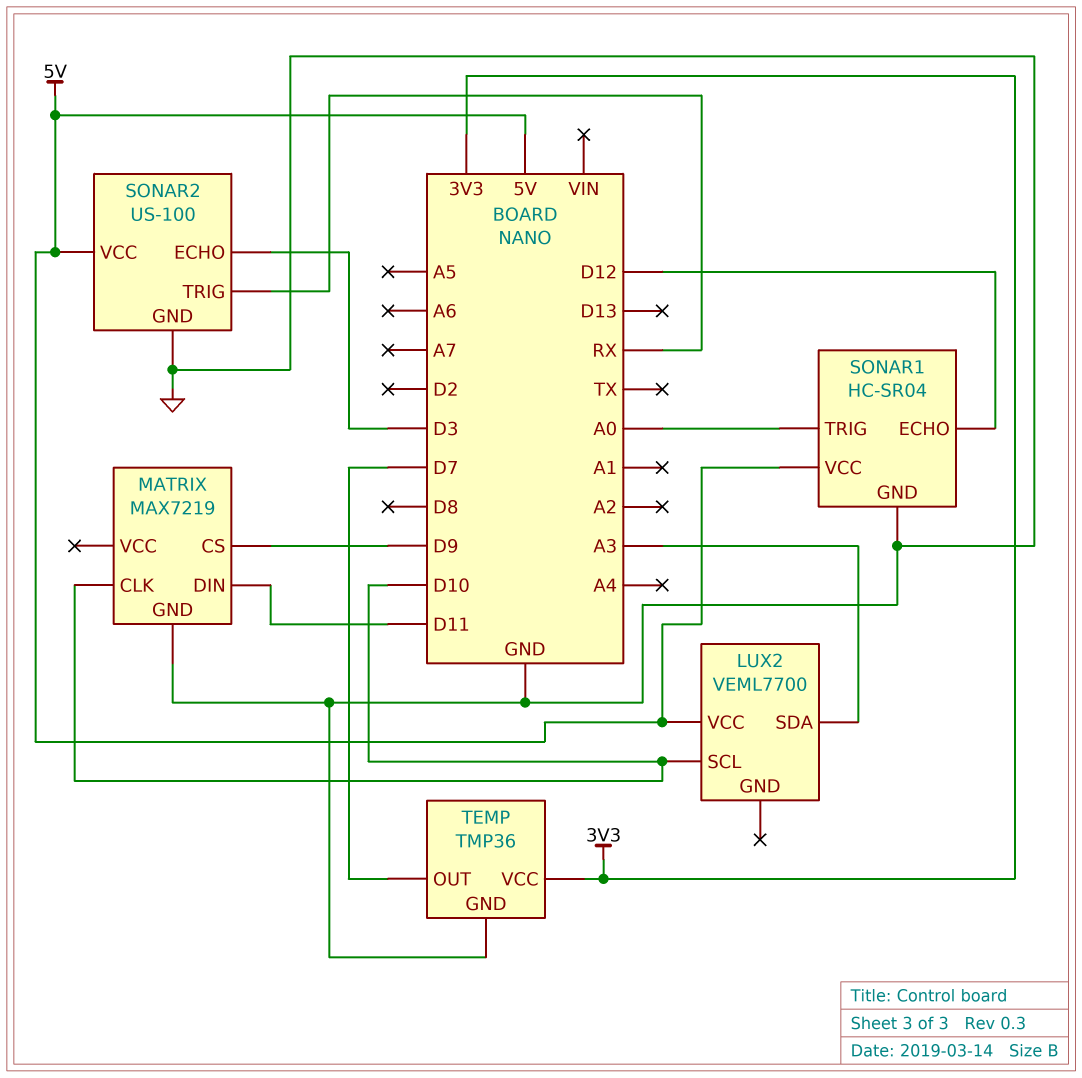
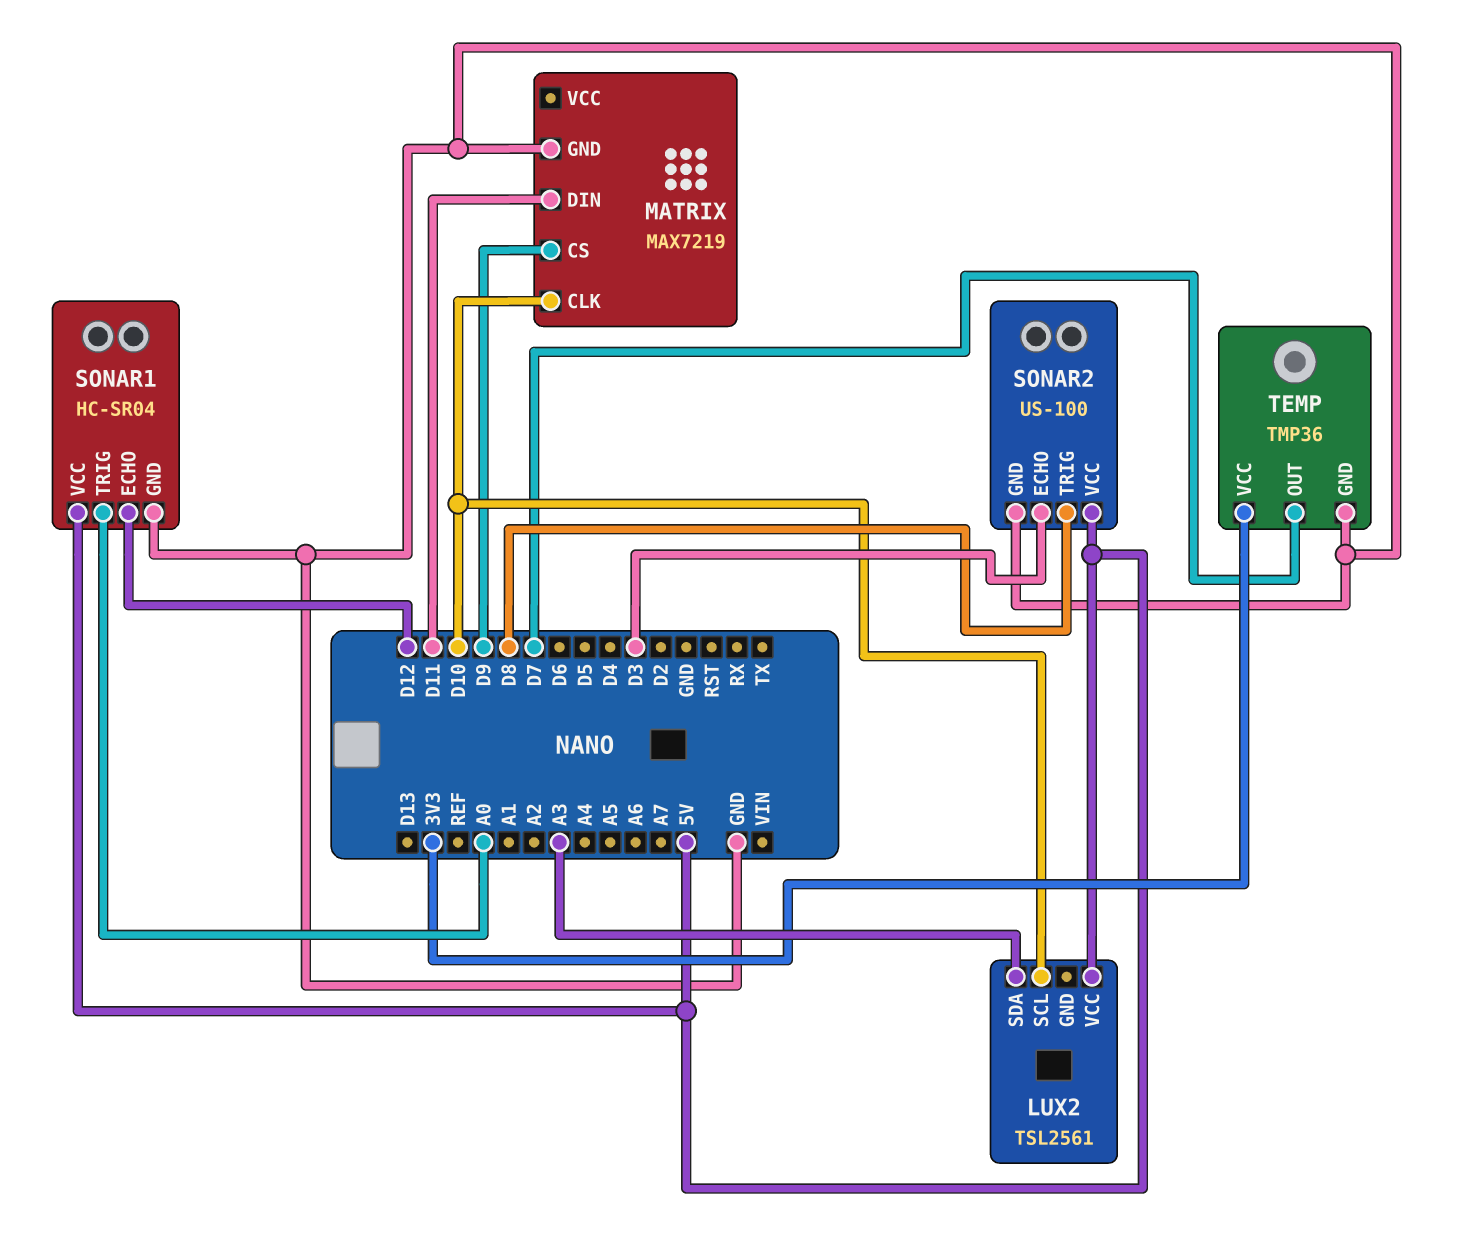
LUX2: VEML7700 -> TSL2561
SONAR2 pin TRIG: RX -> D8

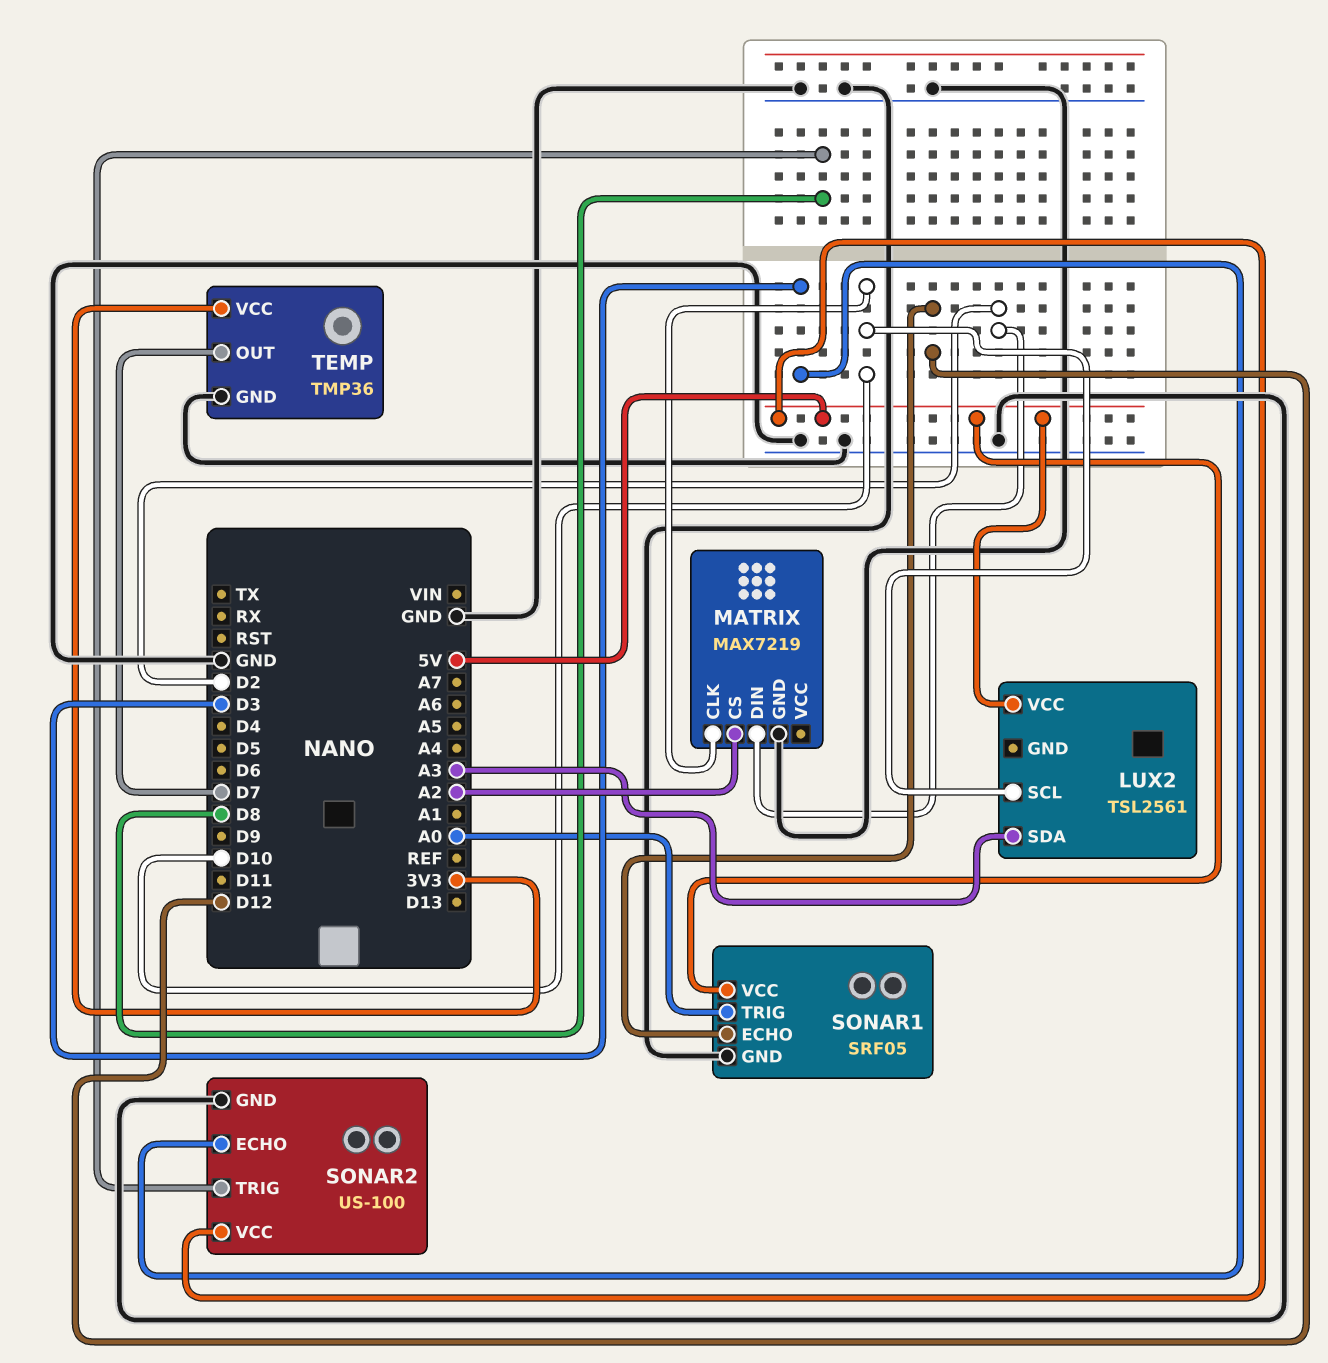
MATRIX pin CS: D9 -> A2
MATRIX pin DIN: D11 -> D2
SONAR1: HC-SR04 -> SRF05

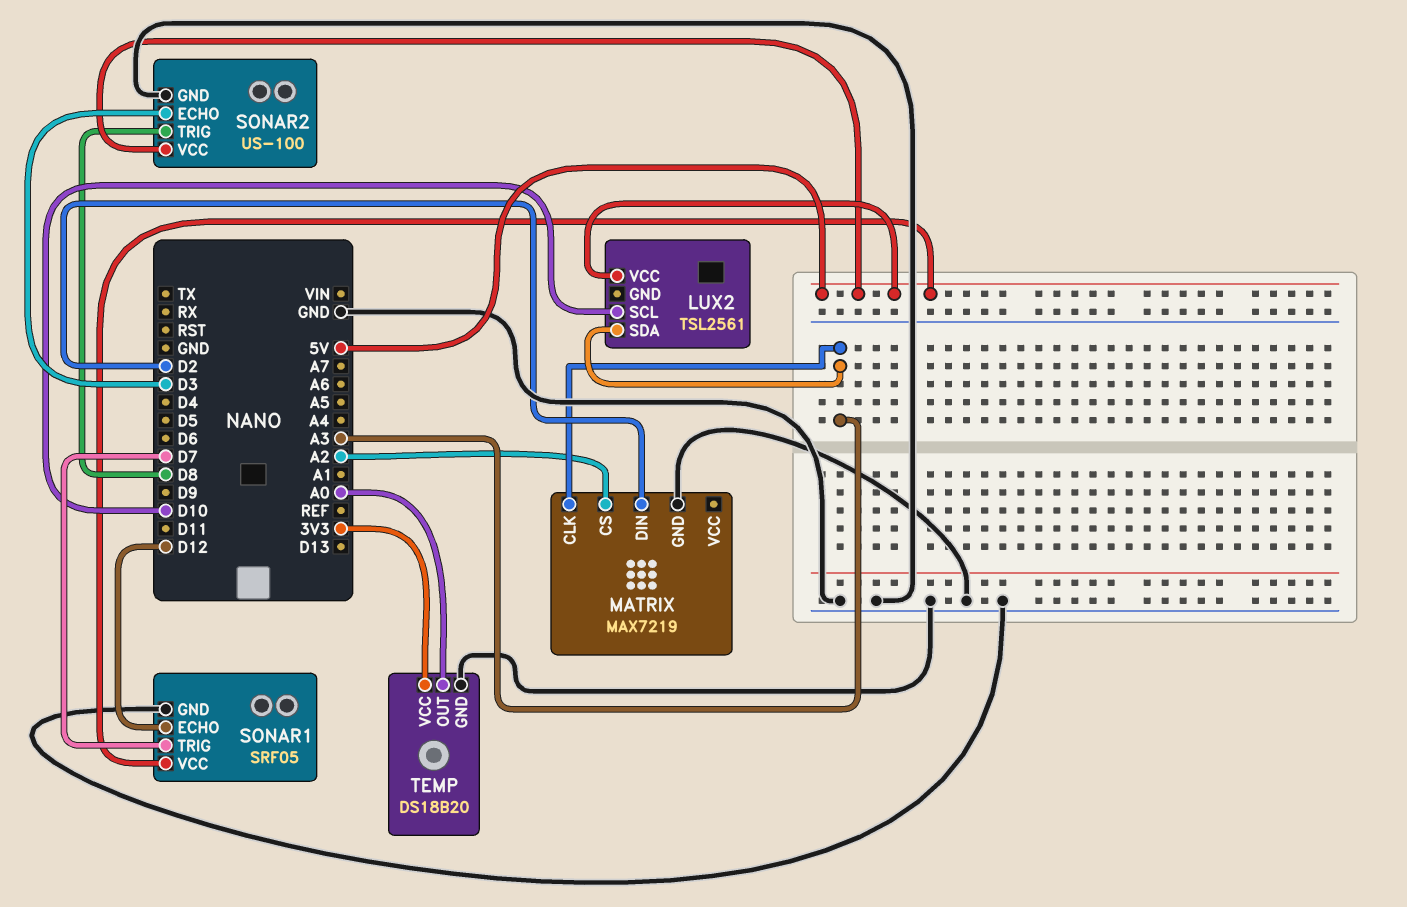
MATRIX pin CLK: D10 -> A3
SONAR1 pin TRIG: A0 -> D7
TEMP: TMP36 -> DS18B20
TEMP pin OUT: D7 -> A0

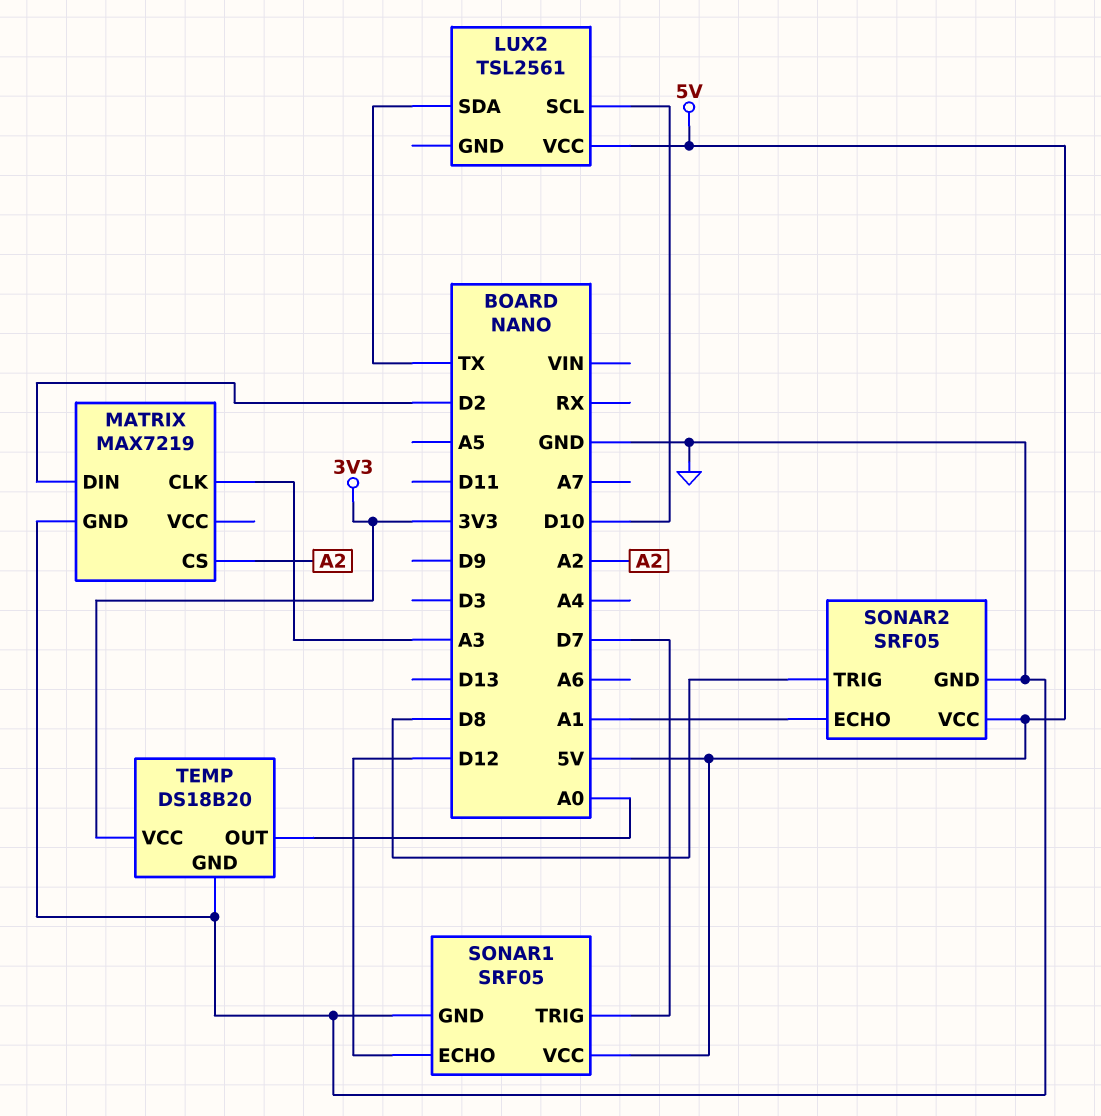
LUX2 pin SDA: A3 -> TX
SONAR2: US-100 -> SRF05
SONAR2 pin ECHO: D3 -> A1

